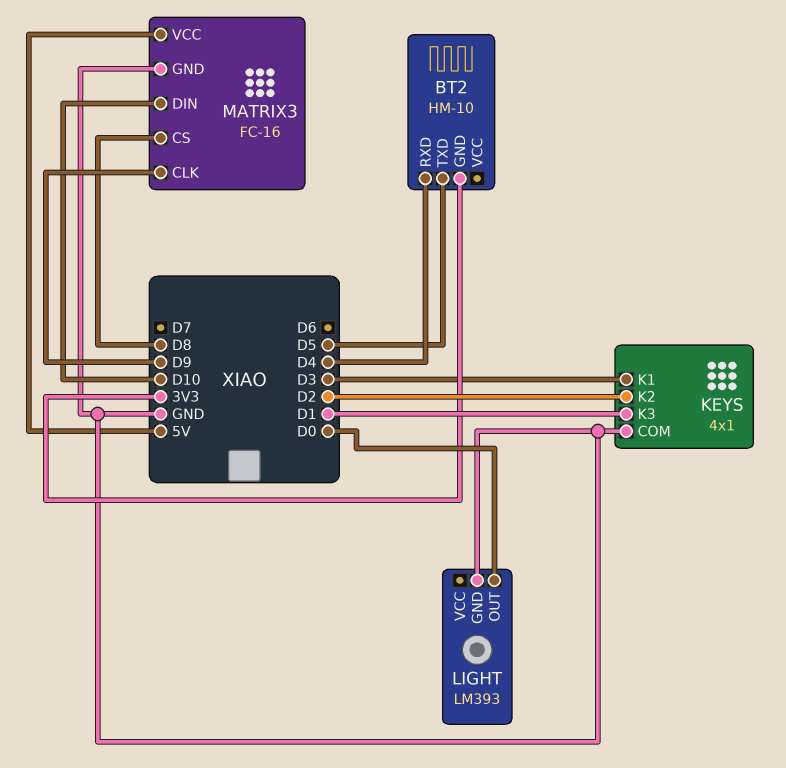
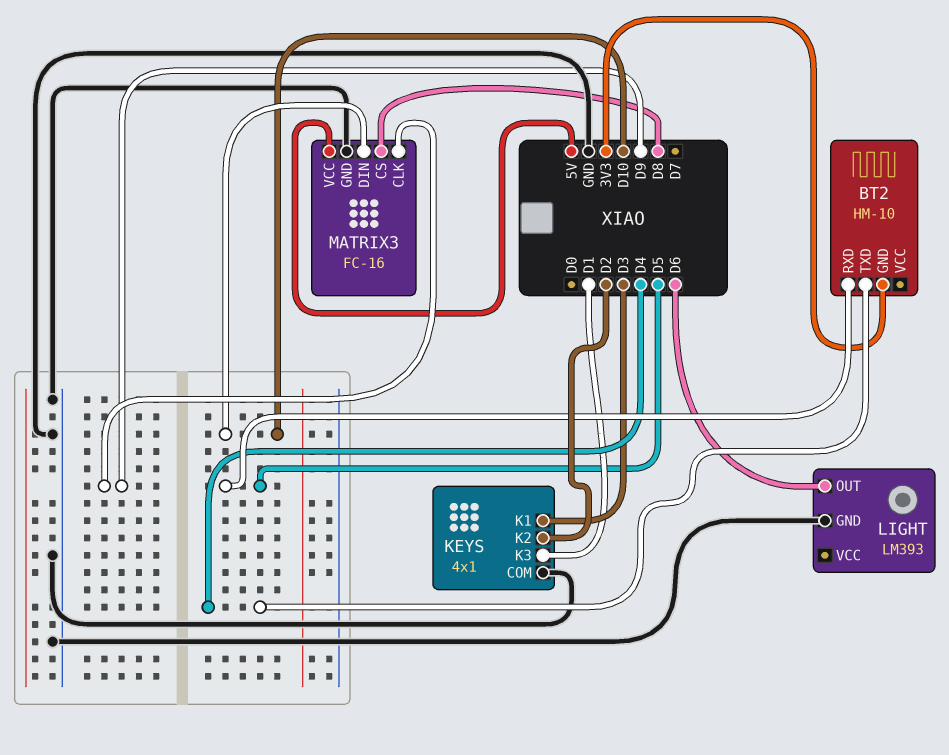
BT2 pin RXD: D4 -> D5
BT2 pin TXD: D5 -> D4
LIGHT pin OUT: D0 -> D6

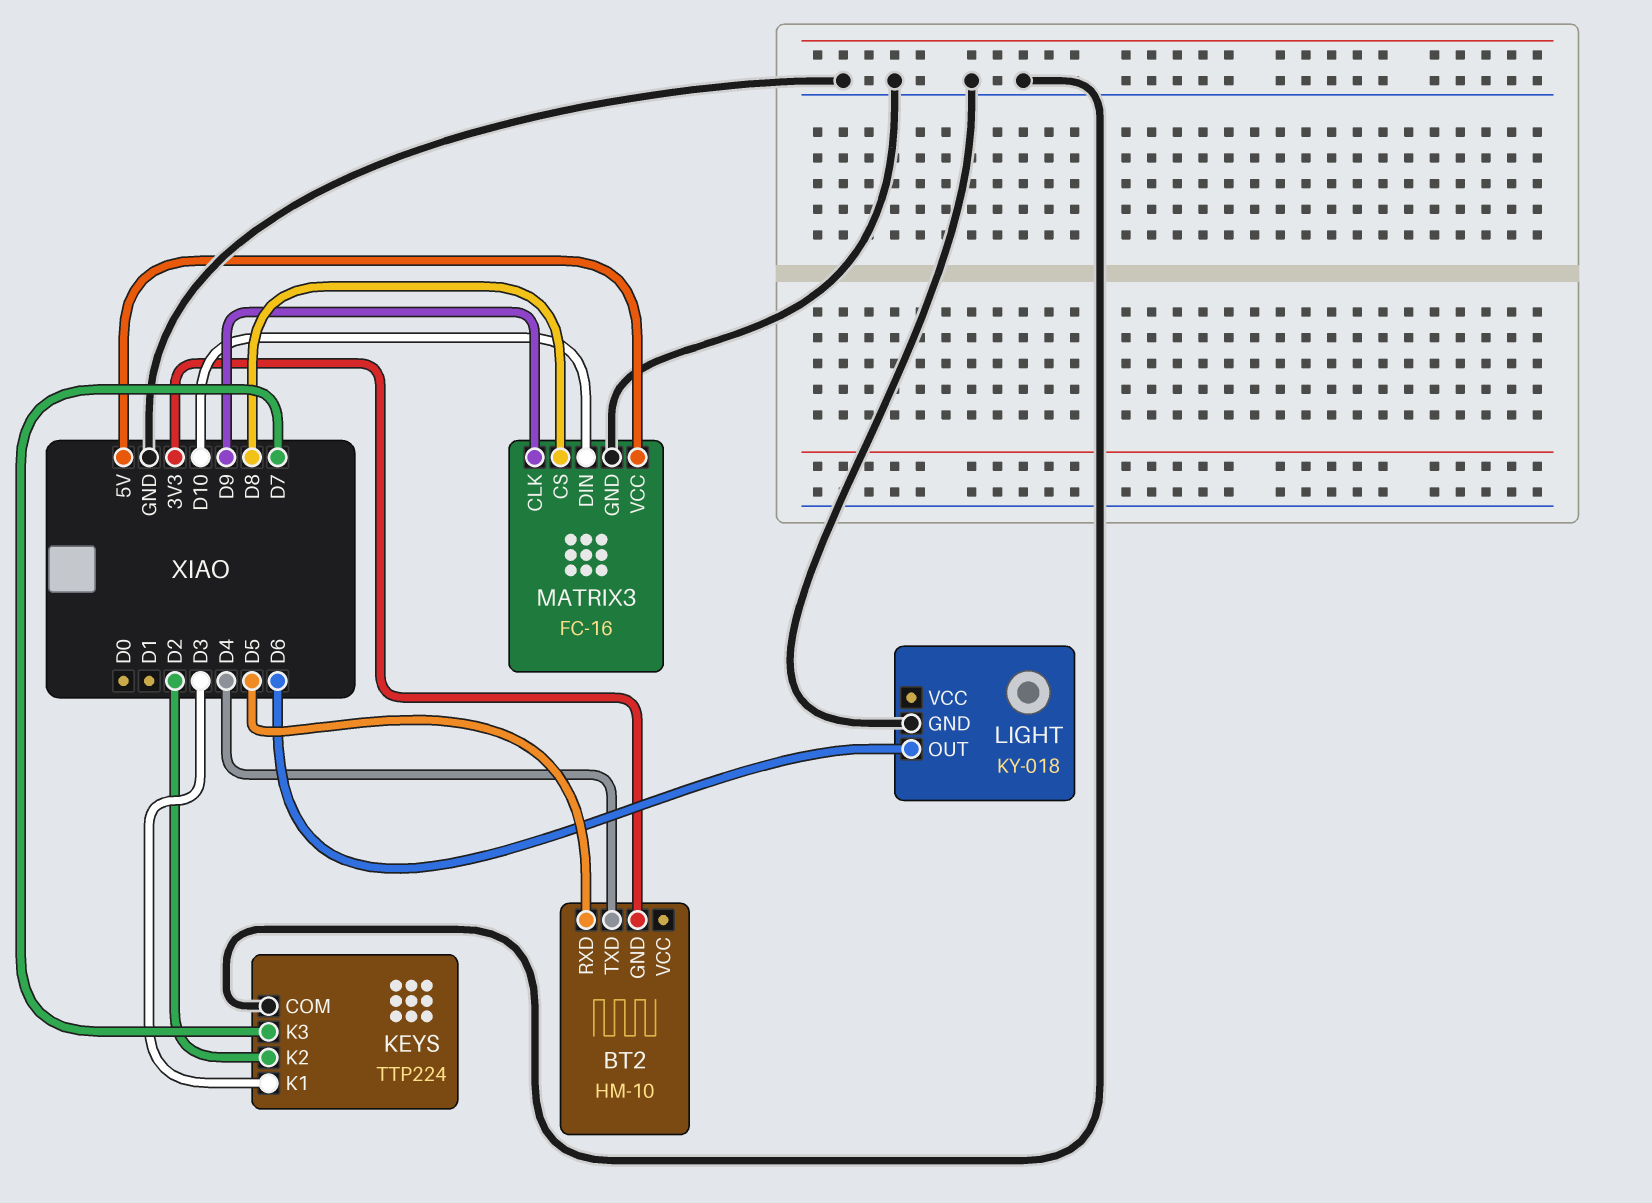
KEYS: 4x1 -> TTP224
KEYS pin K3: D1 -> D7
LIGHT: LM393 -> KY-018

